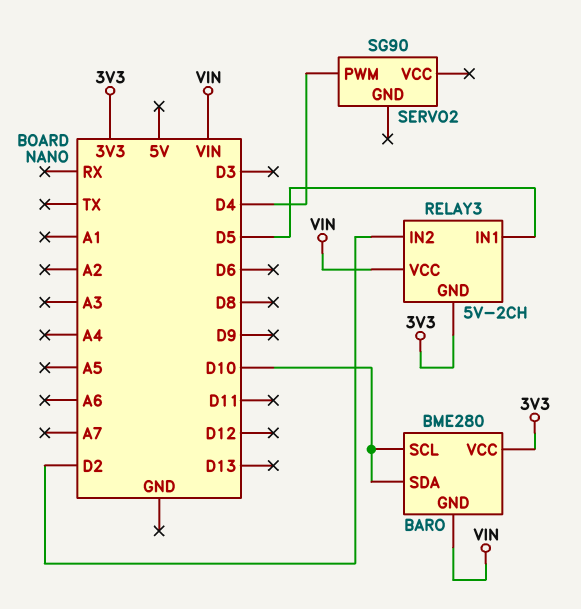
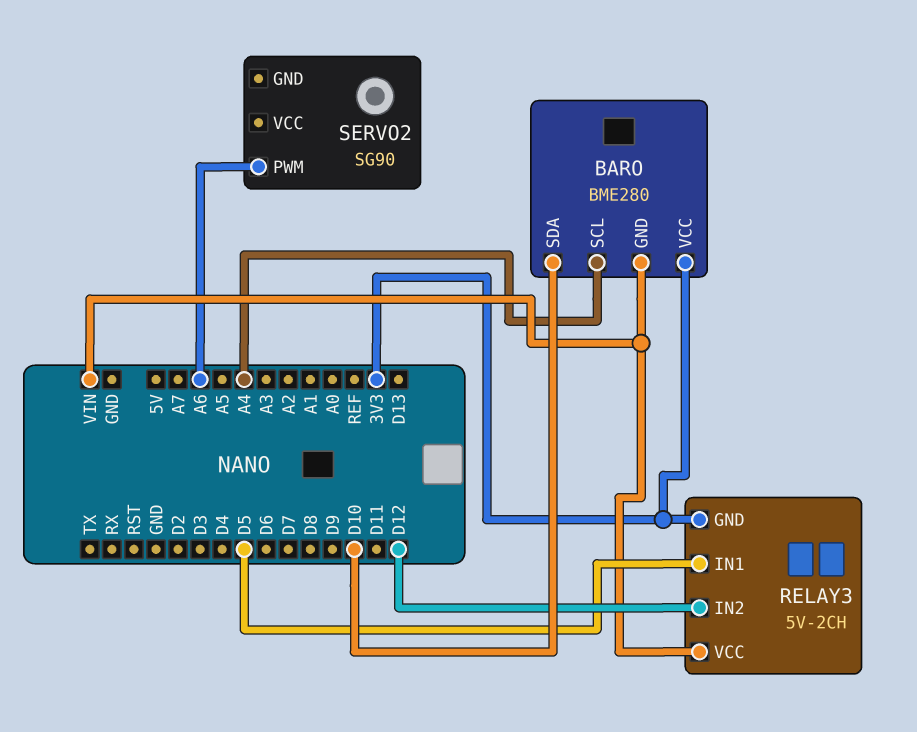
BARO pin SCL: D10 -> A4
RELAY3 pin IN2: D2 -> D12
SERVO2 pin PWM: D4 -> A6

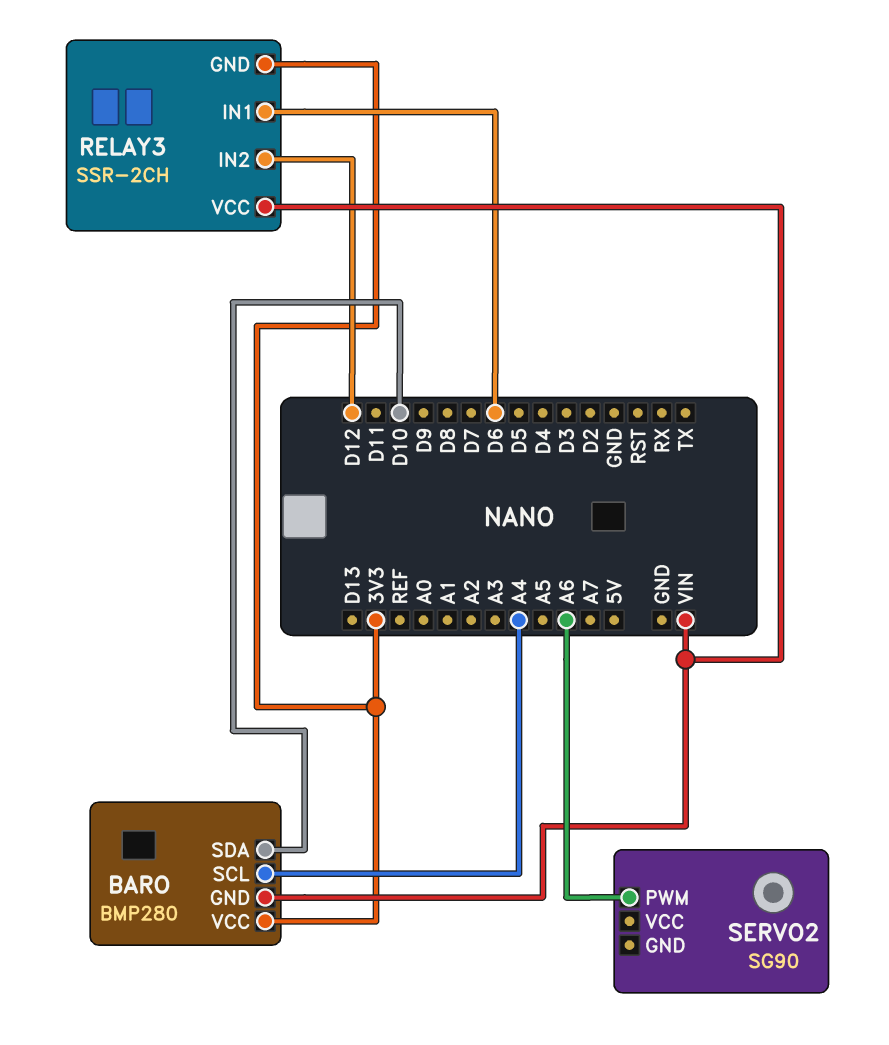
BARO: BME280 -> BMP280
RELAY3: 5V-2CH -> SSR-2CH
RELAY3 pin IN1: D5 -> D6

